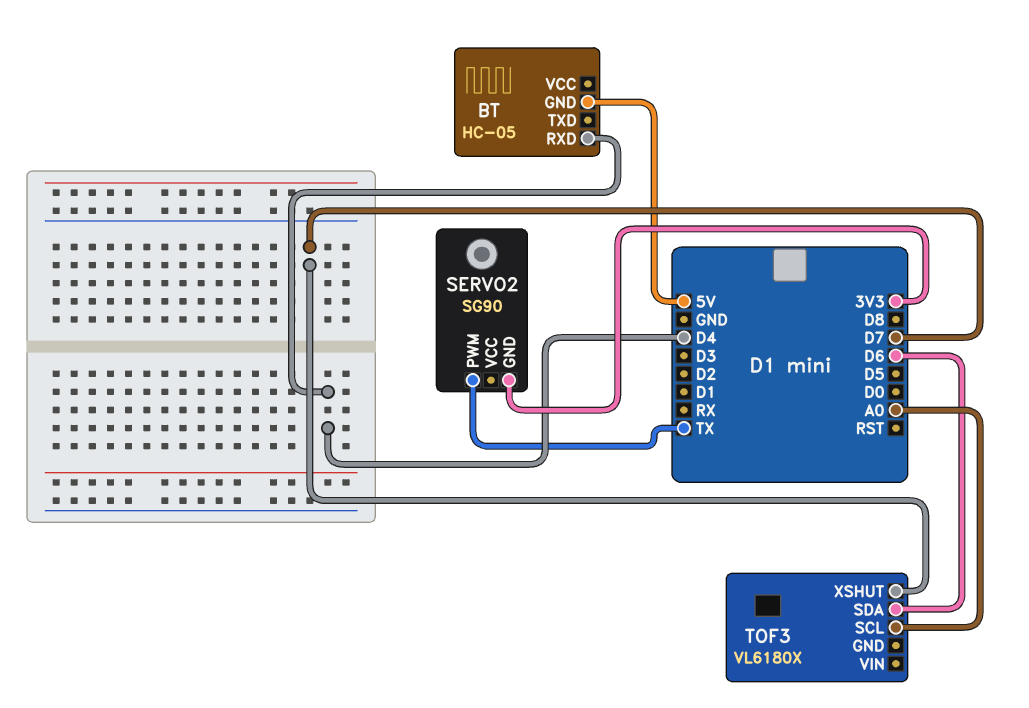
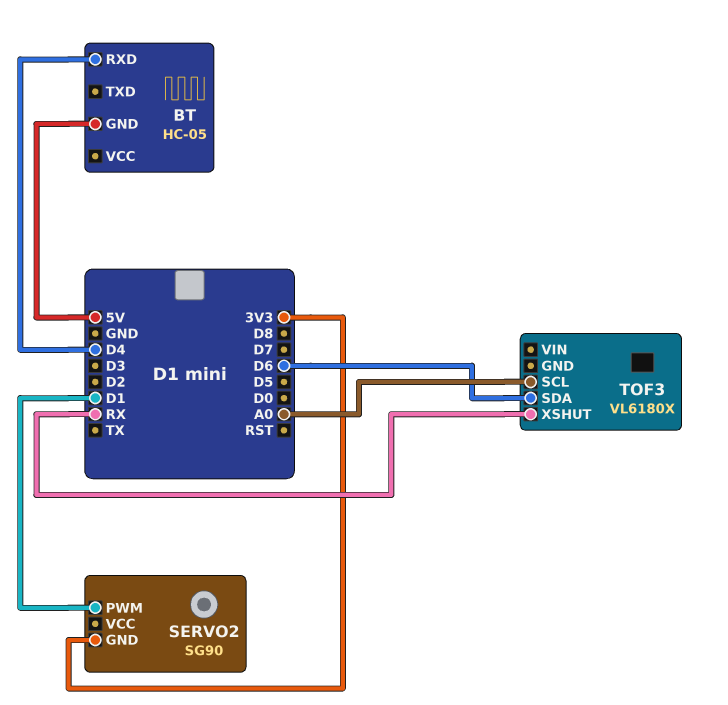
SERVO2 pin PWM: TX -> D1
TOF3 pin XSHUT: D7 -> RX

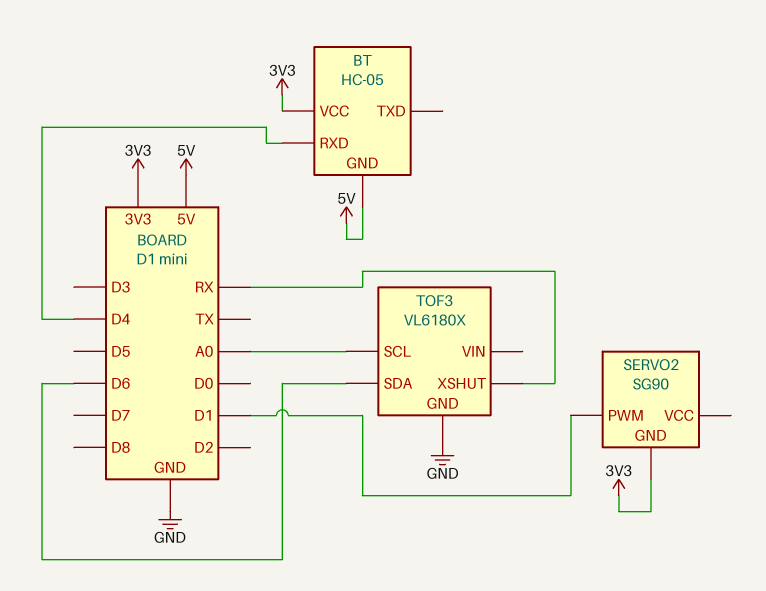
BT pin VCC: none -> 3V3
TOF3 pin GND: none -> GND

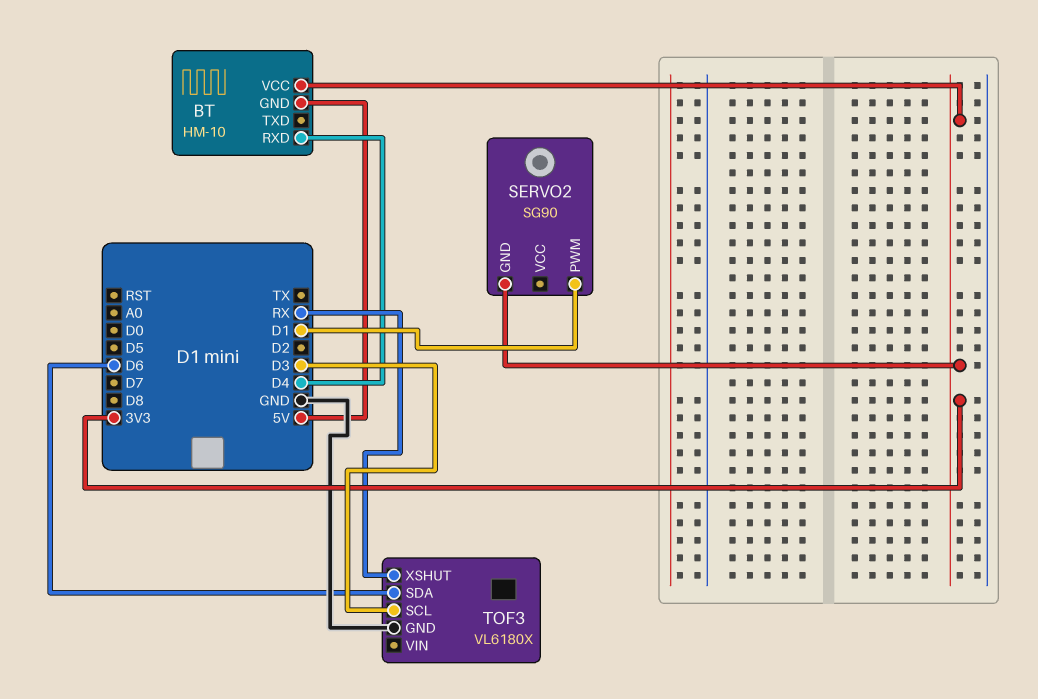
BT: HC-05 -> HM-10
TOF3 pin SCL: A0 -> D3

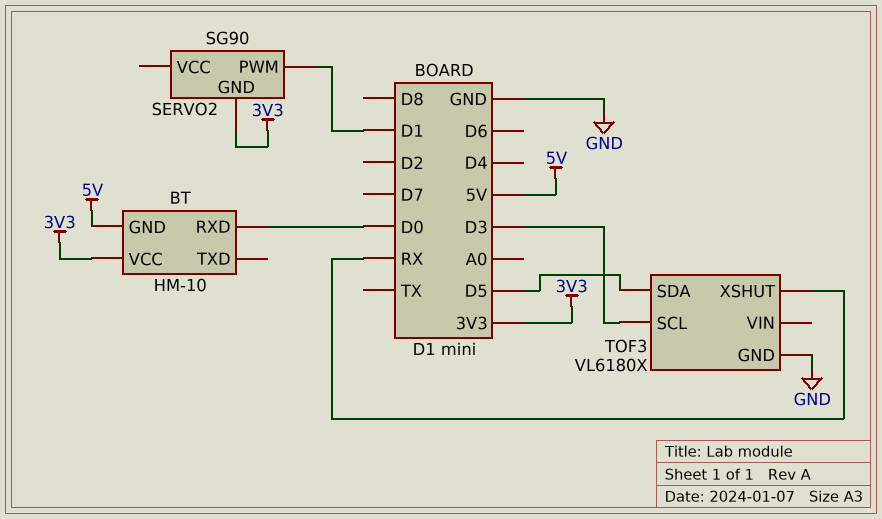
BT pin RXD: D4 -> D0
TOF3 pin SDA: D6 -> D5

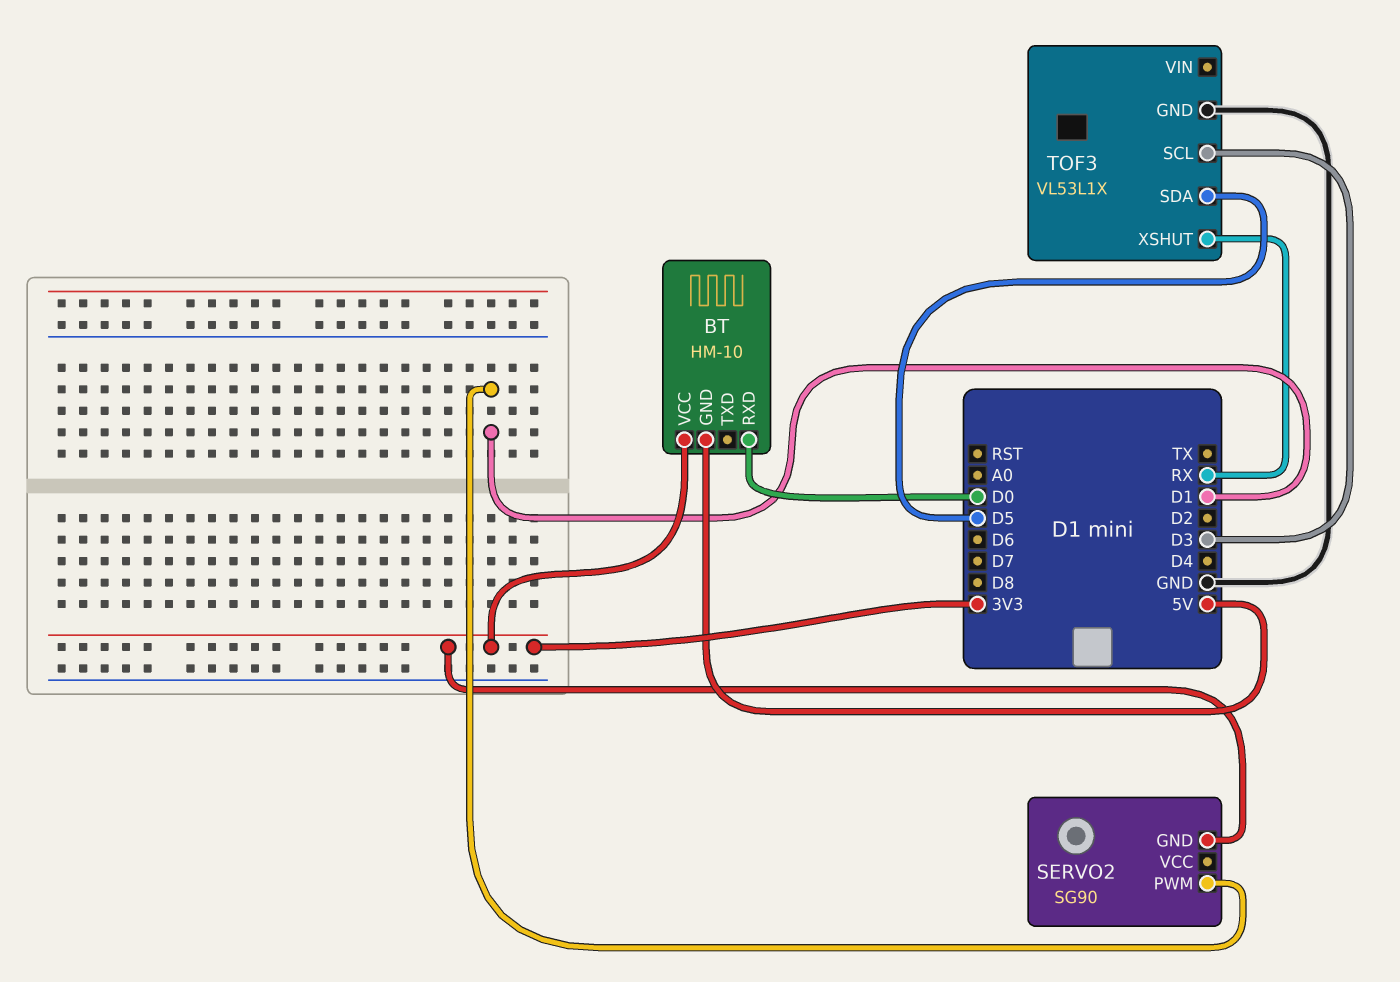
TOF3: VL6180X -> VL53L1X

